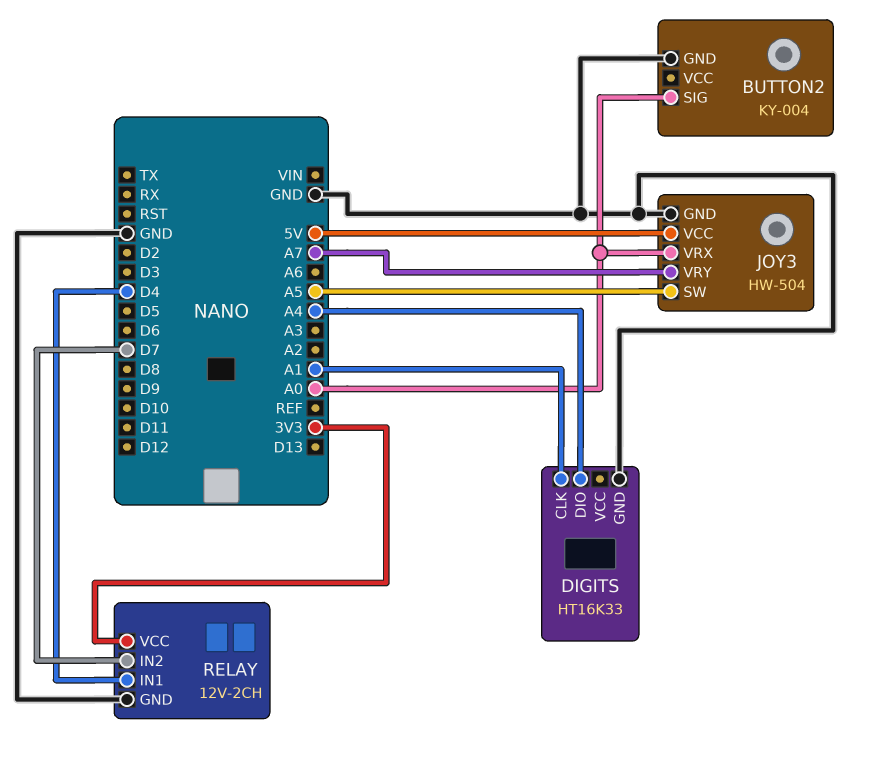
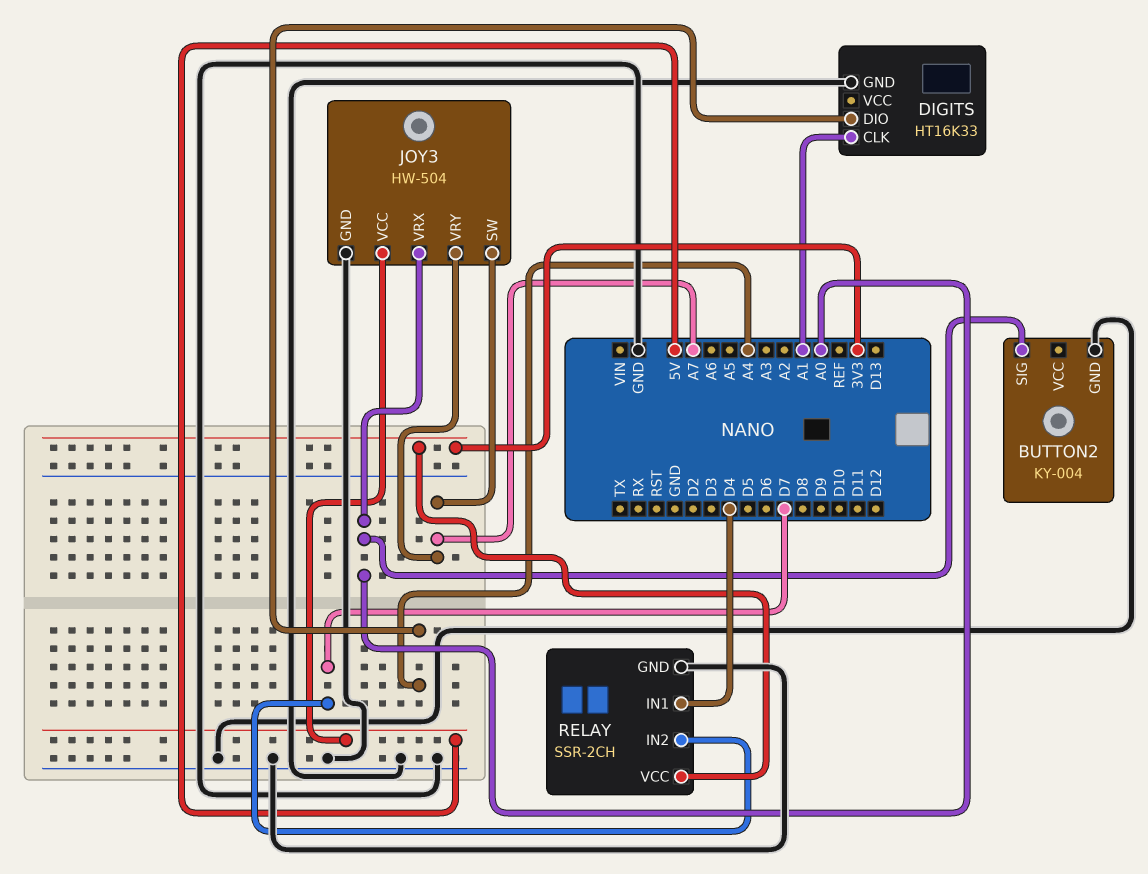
JOY3 pin SW: A5 -> A7
RELAY: 12V-2CH -> SSR-2CH

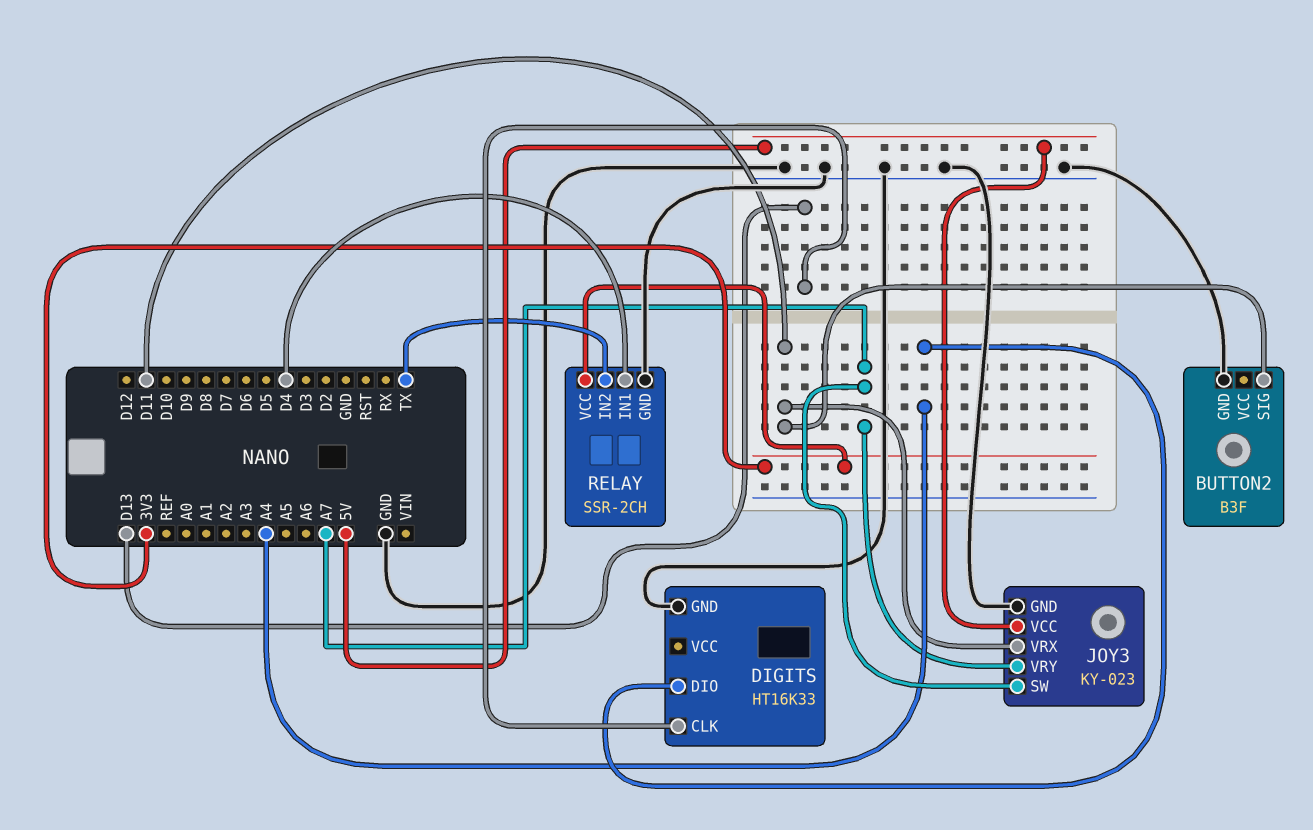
BUTTON2: KY-004 -> B3F
BUTTON2 pin SIG: A0 -> D11
DIGITS pin CLK: A1 -> D13
JOY3: HW-504 -> KY-023
JOY3 pin VRX: A0 -> D11
RELAY pin IN2: D7 -> TX

